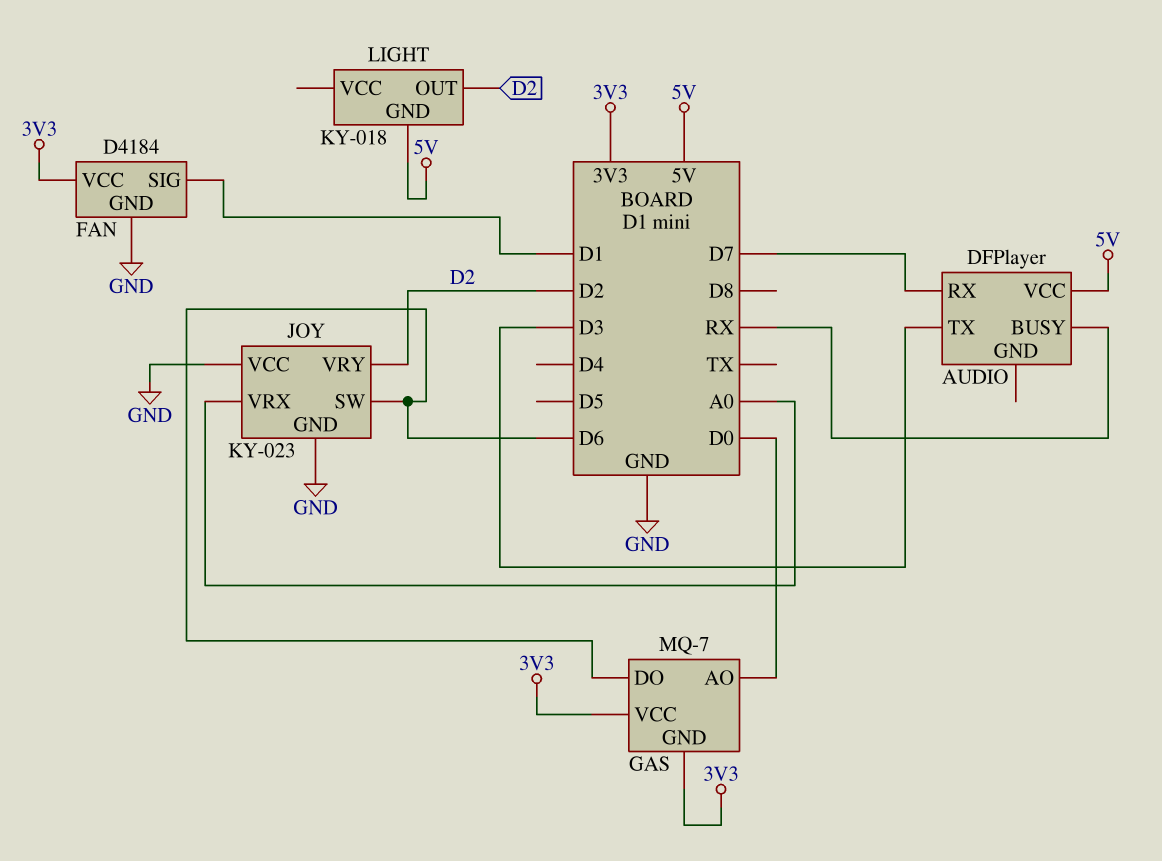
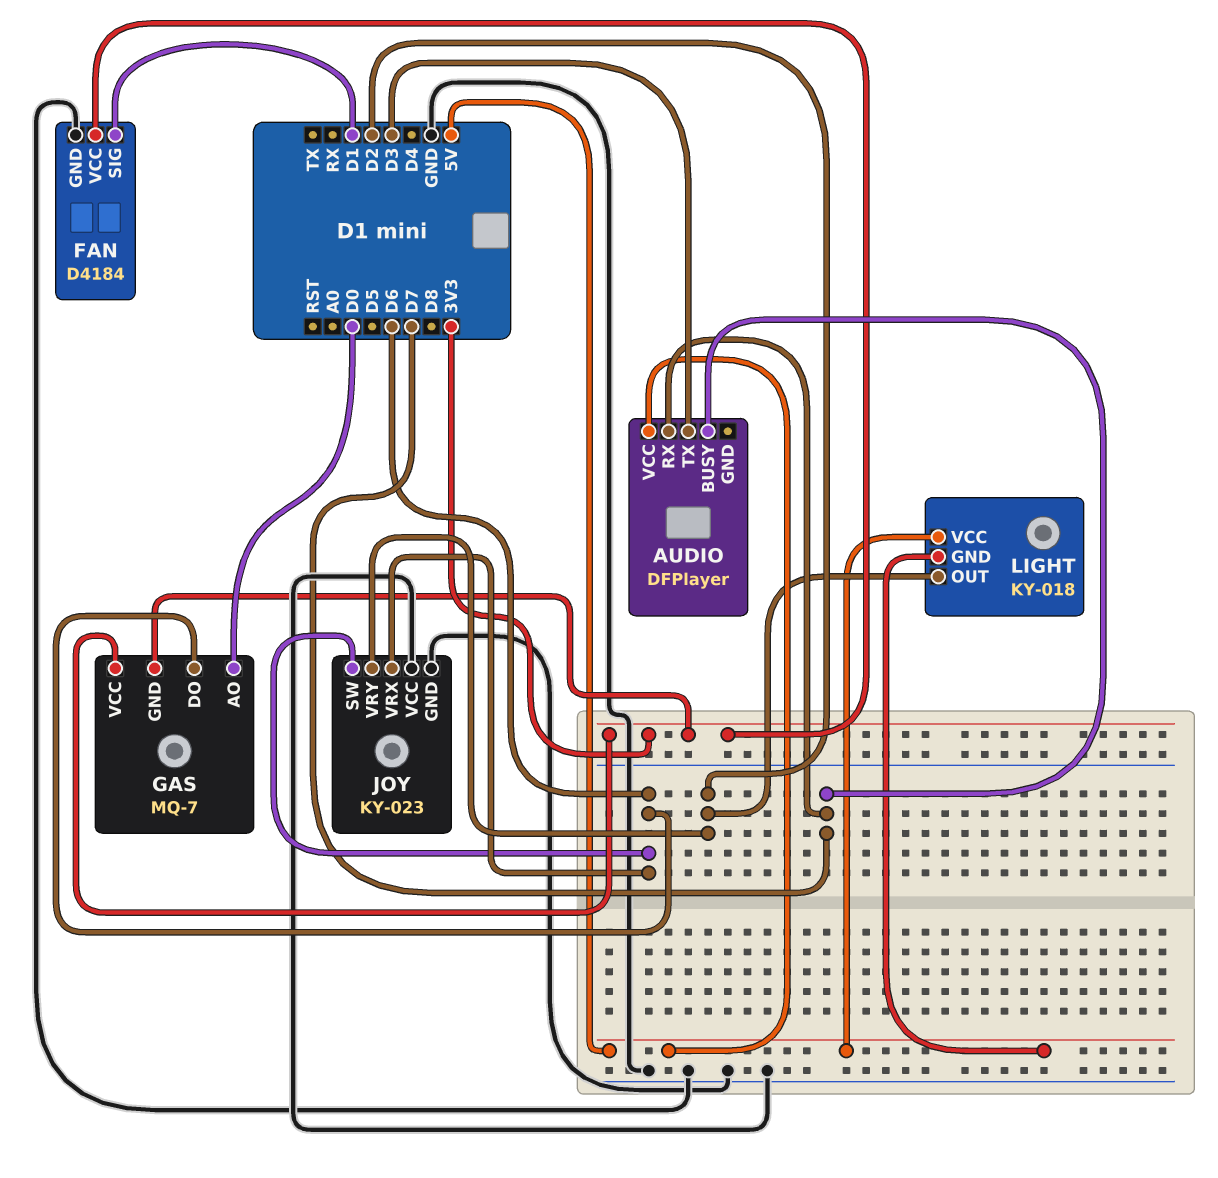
AUDIO pin BUSY: RX -> D7
JOY pin VRX: A0 -> D6
LIGHT pin VCC: none -> 5V

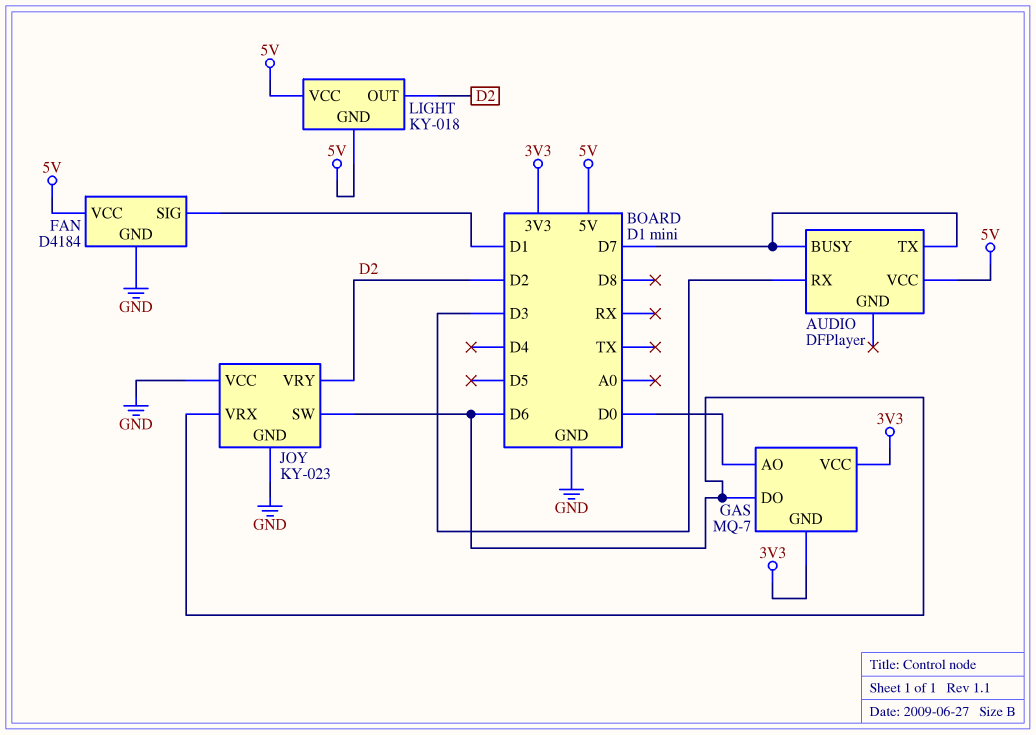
AUDIO pin RX: D7 -> D3
AUDIO pin TX: D3 -> D7
FAN pin VCC: 3V3 -> 5V

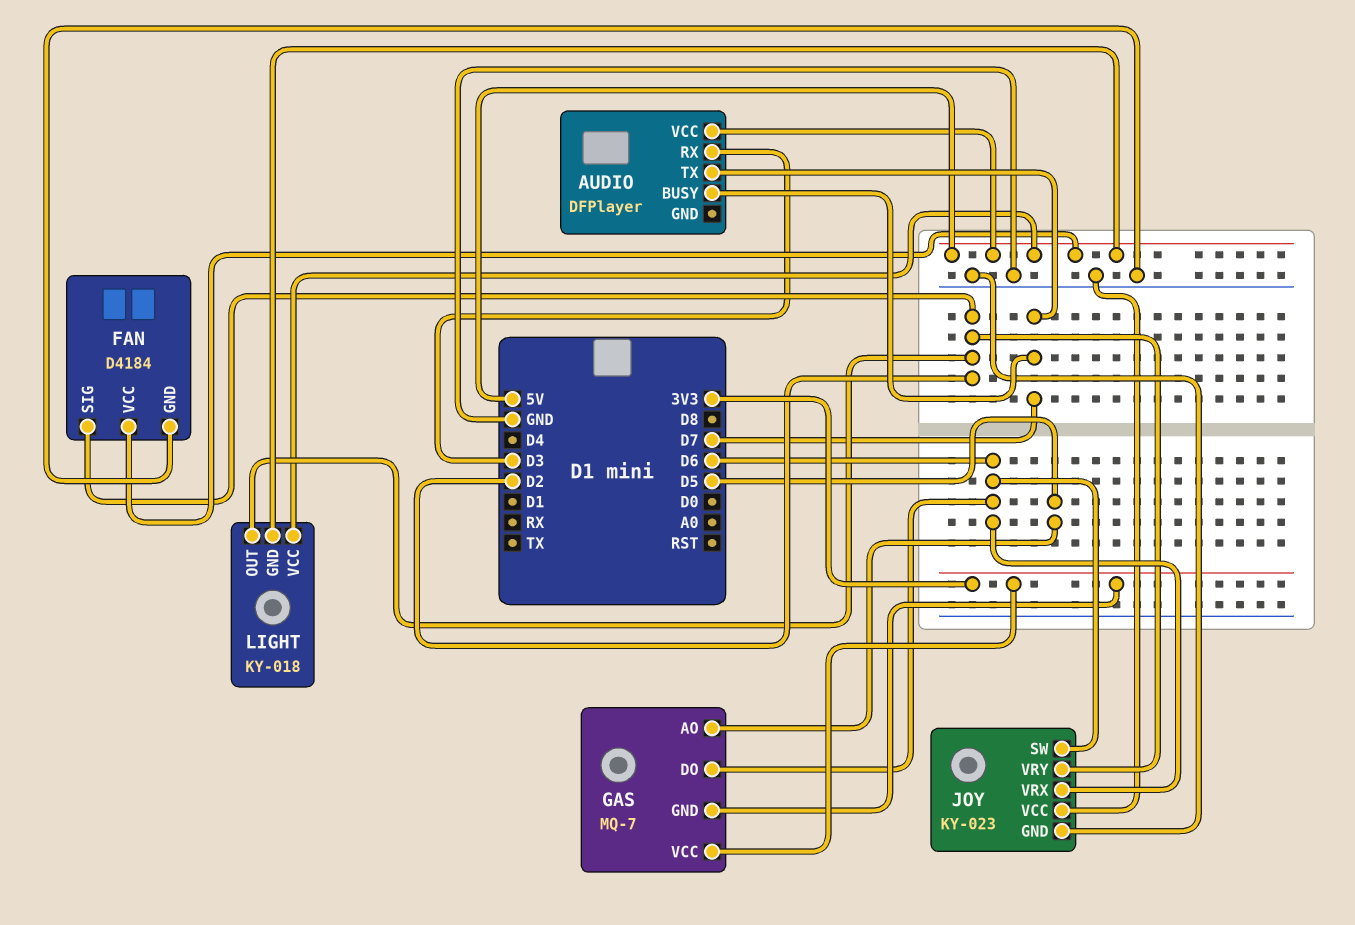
FAN pin SIG: D1 -> D2
GAS pin AO: D0 -> D5

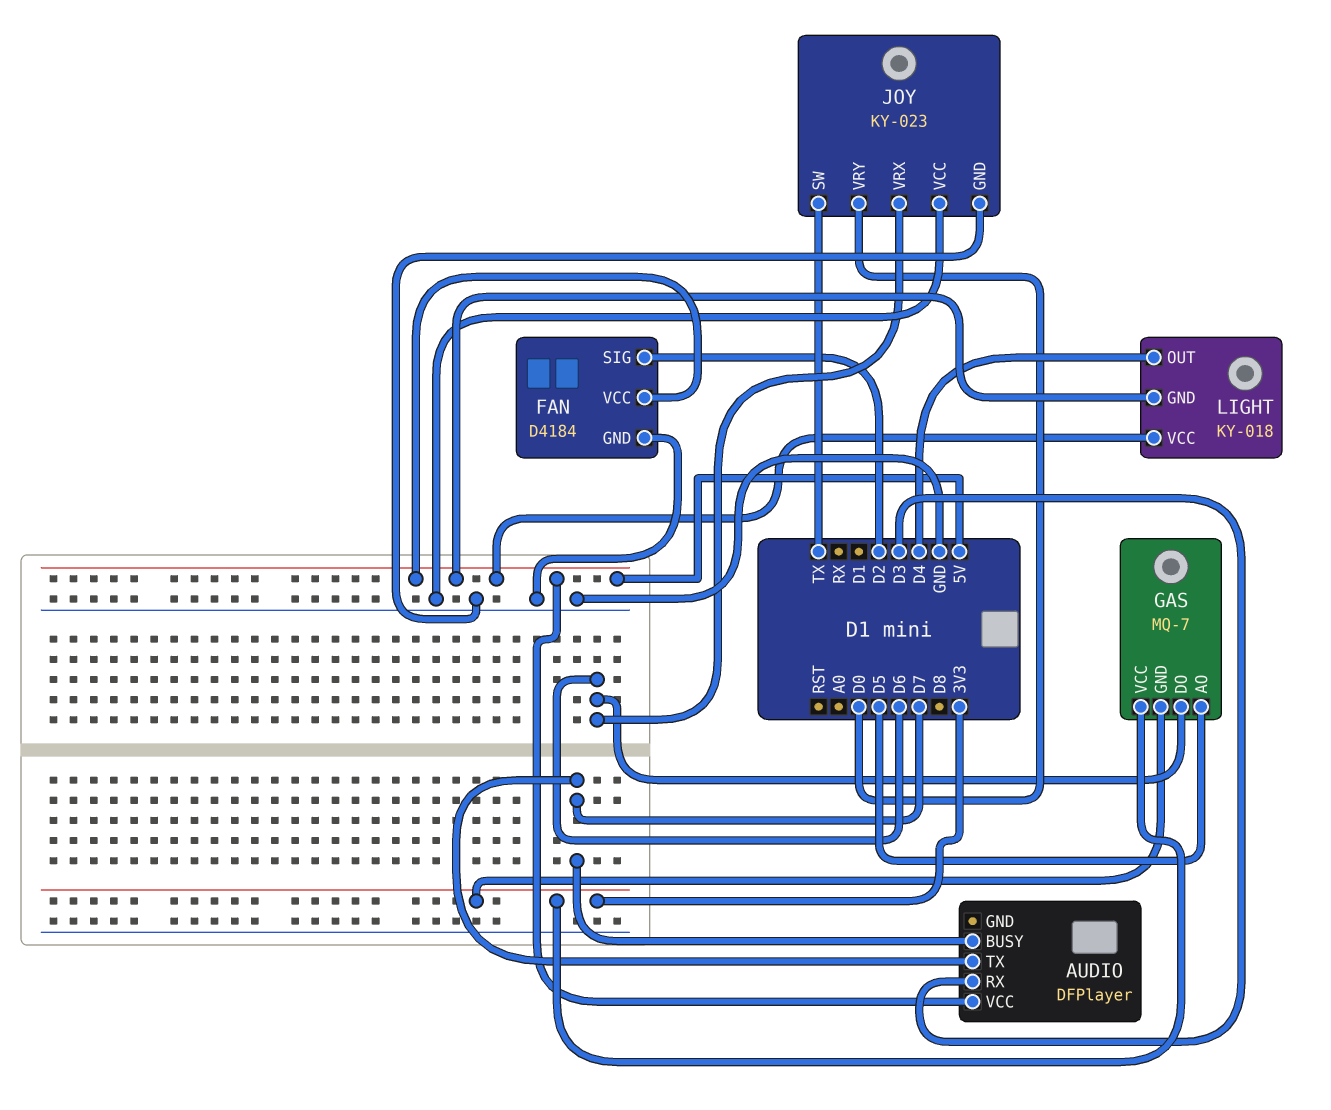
JOY pin SW: D6 -> TX
JOY pin VRY: D2 -> D0
LIGHT pin OUT: D2 -> D4

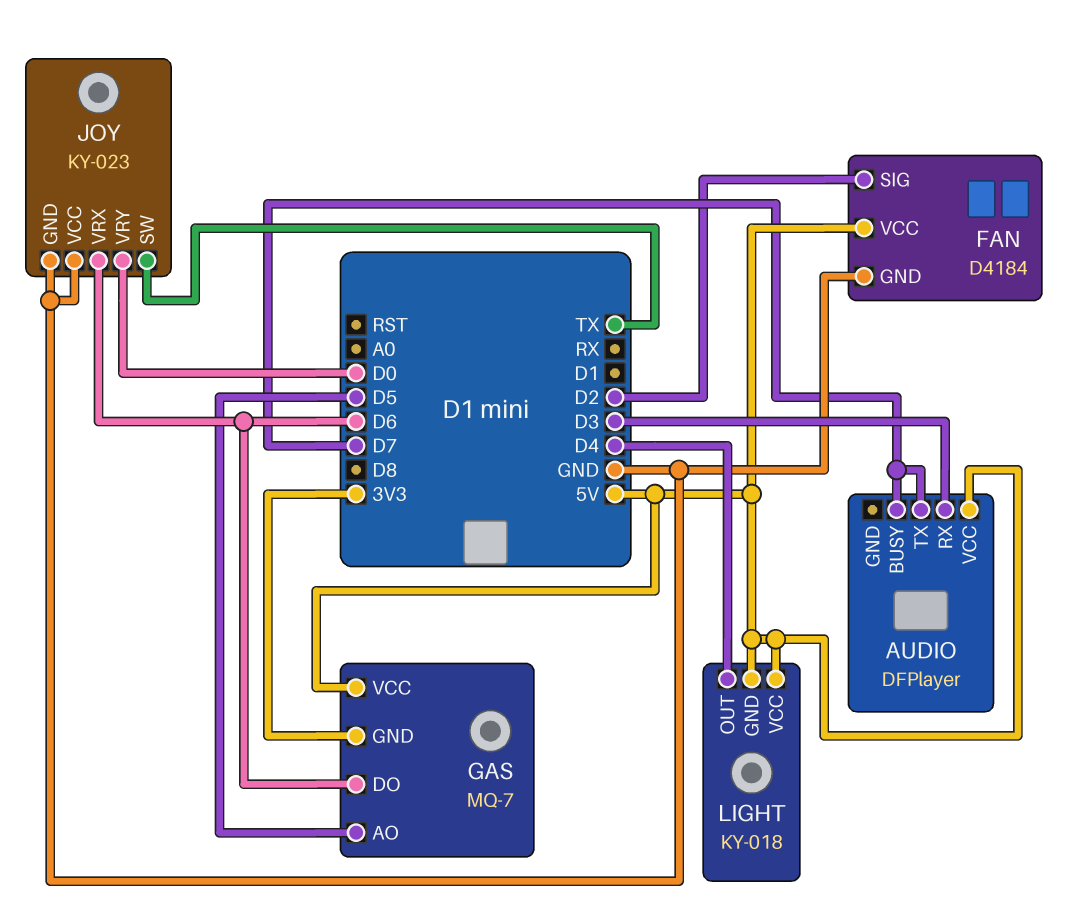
GAS pin VCC: 3V3 -> 5V

